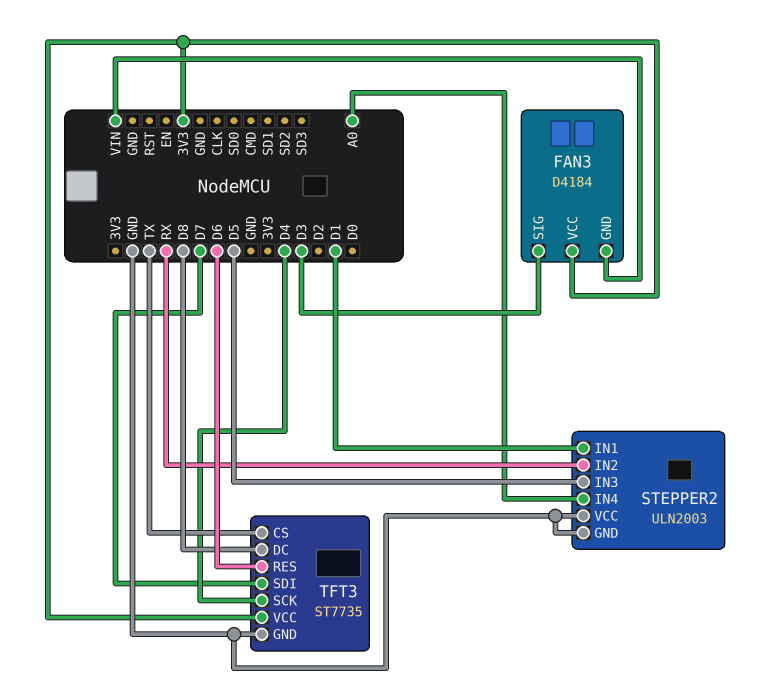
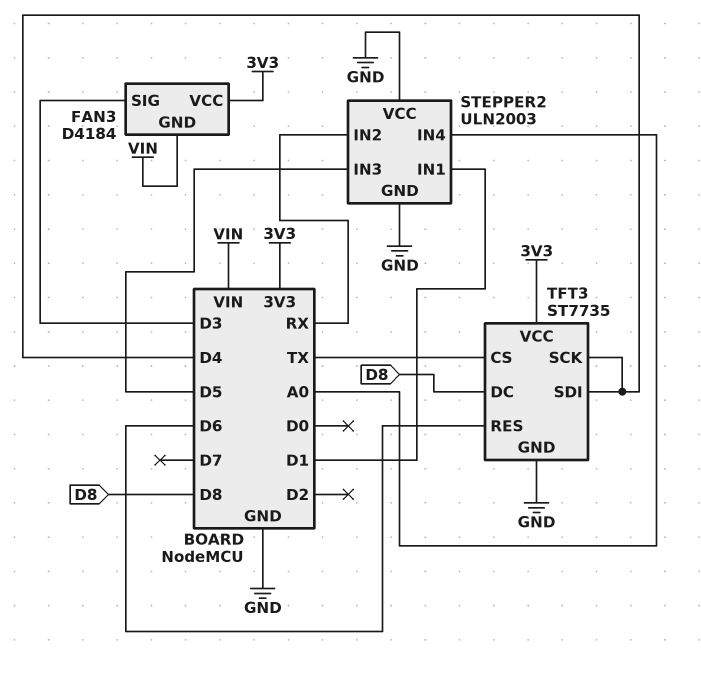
TFT3 pin SDI: D7 -> D4

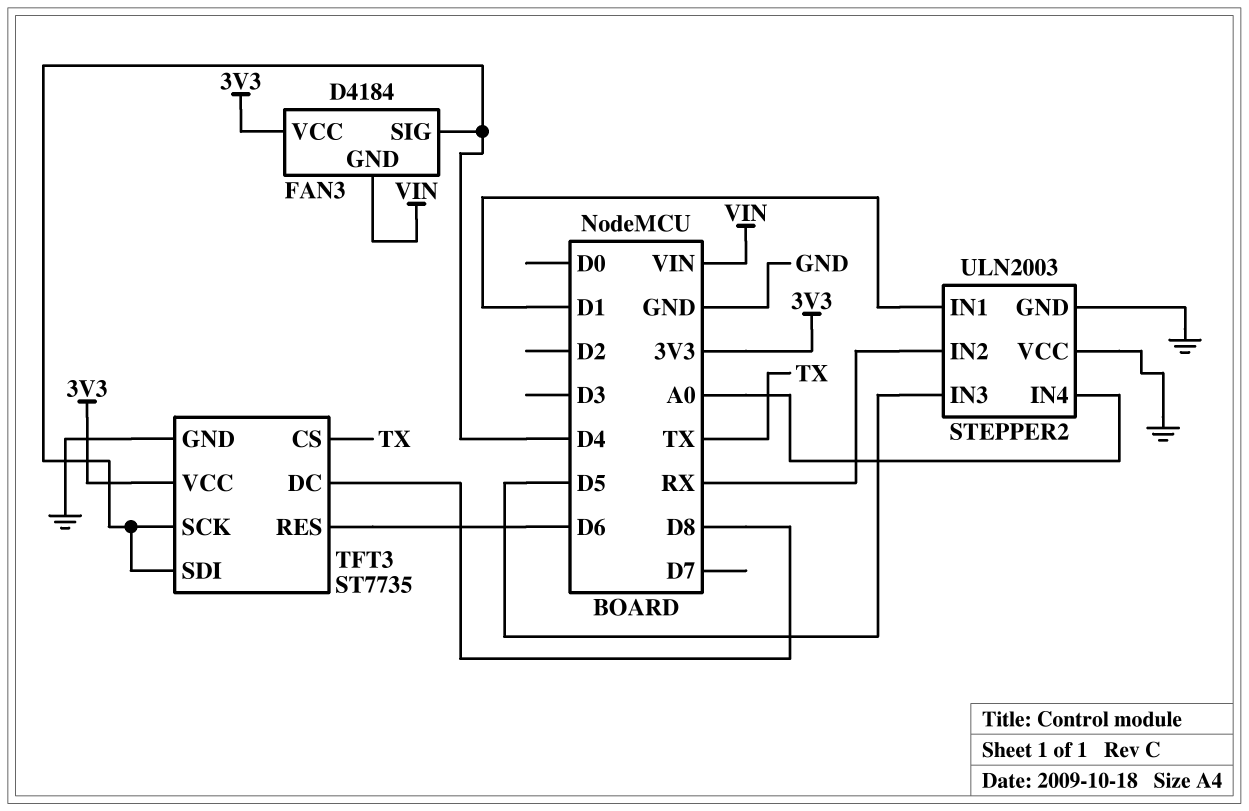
FAN3 pin SIG: D3 -> D4

